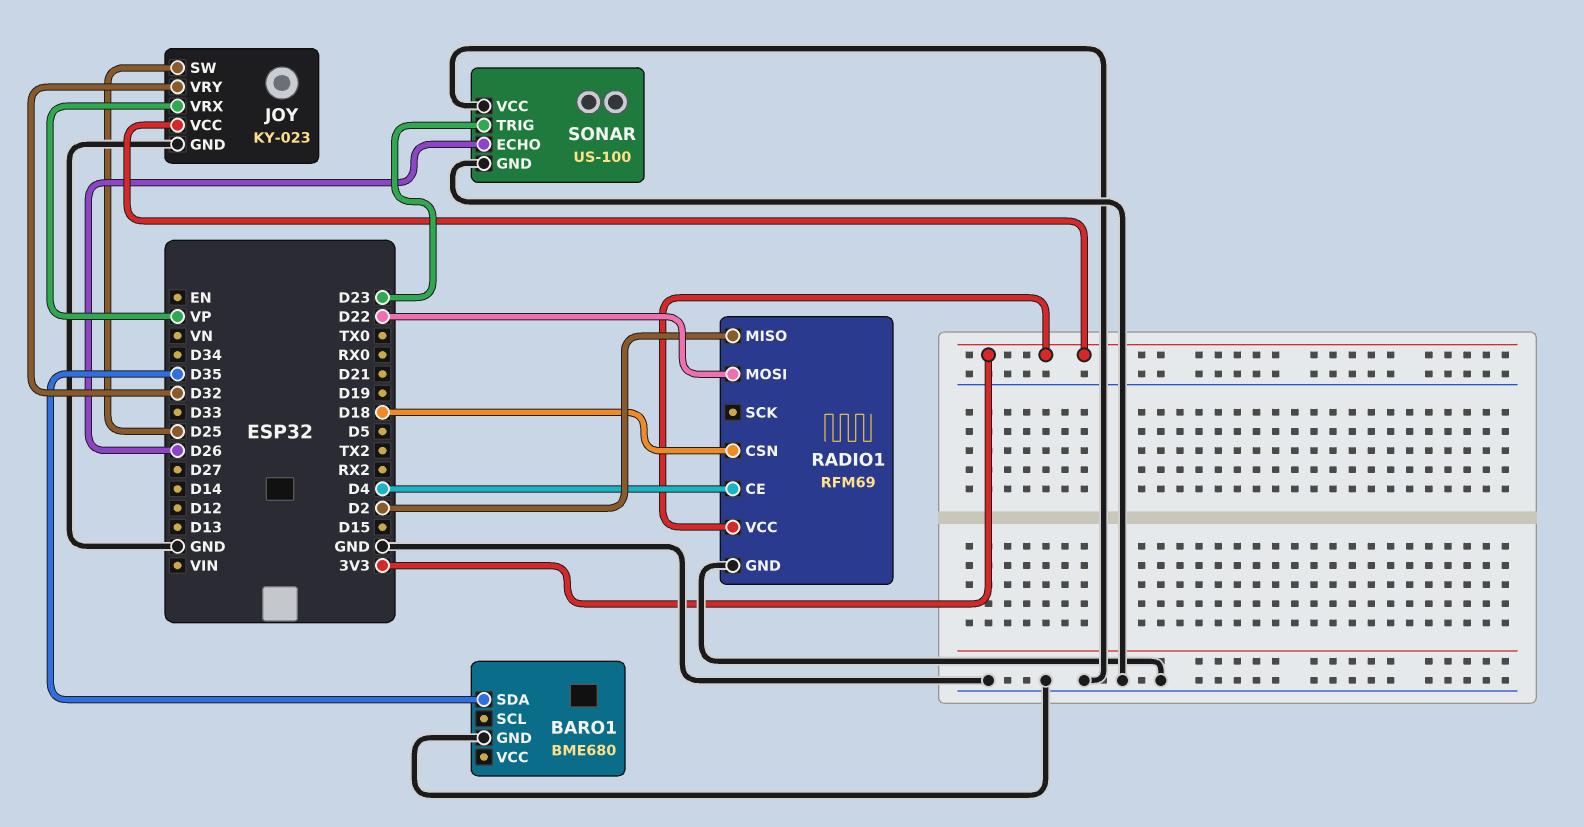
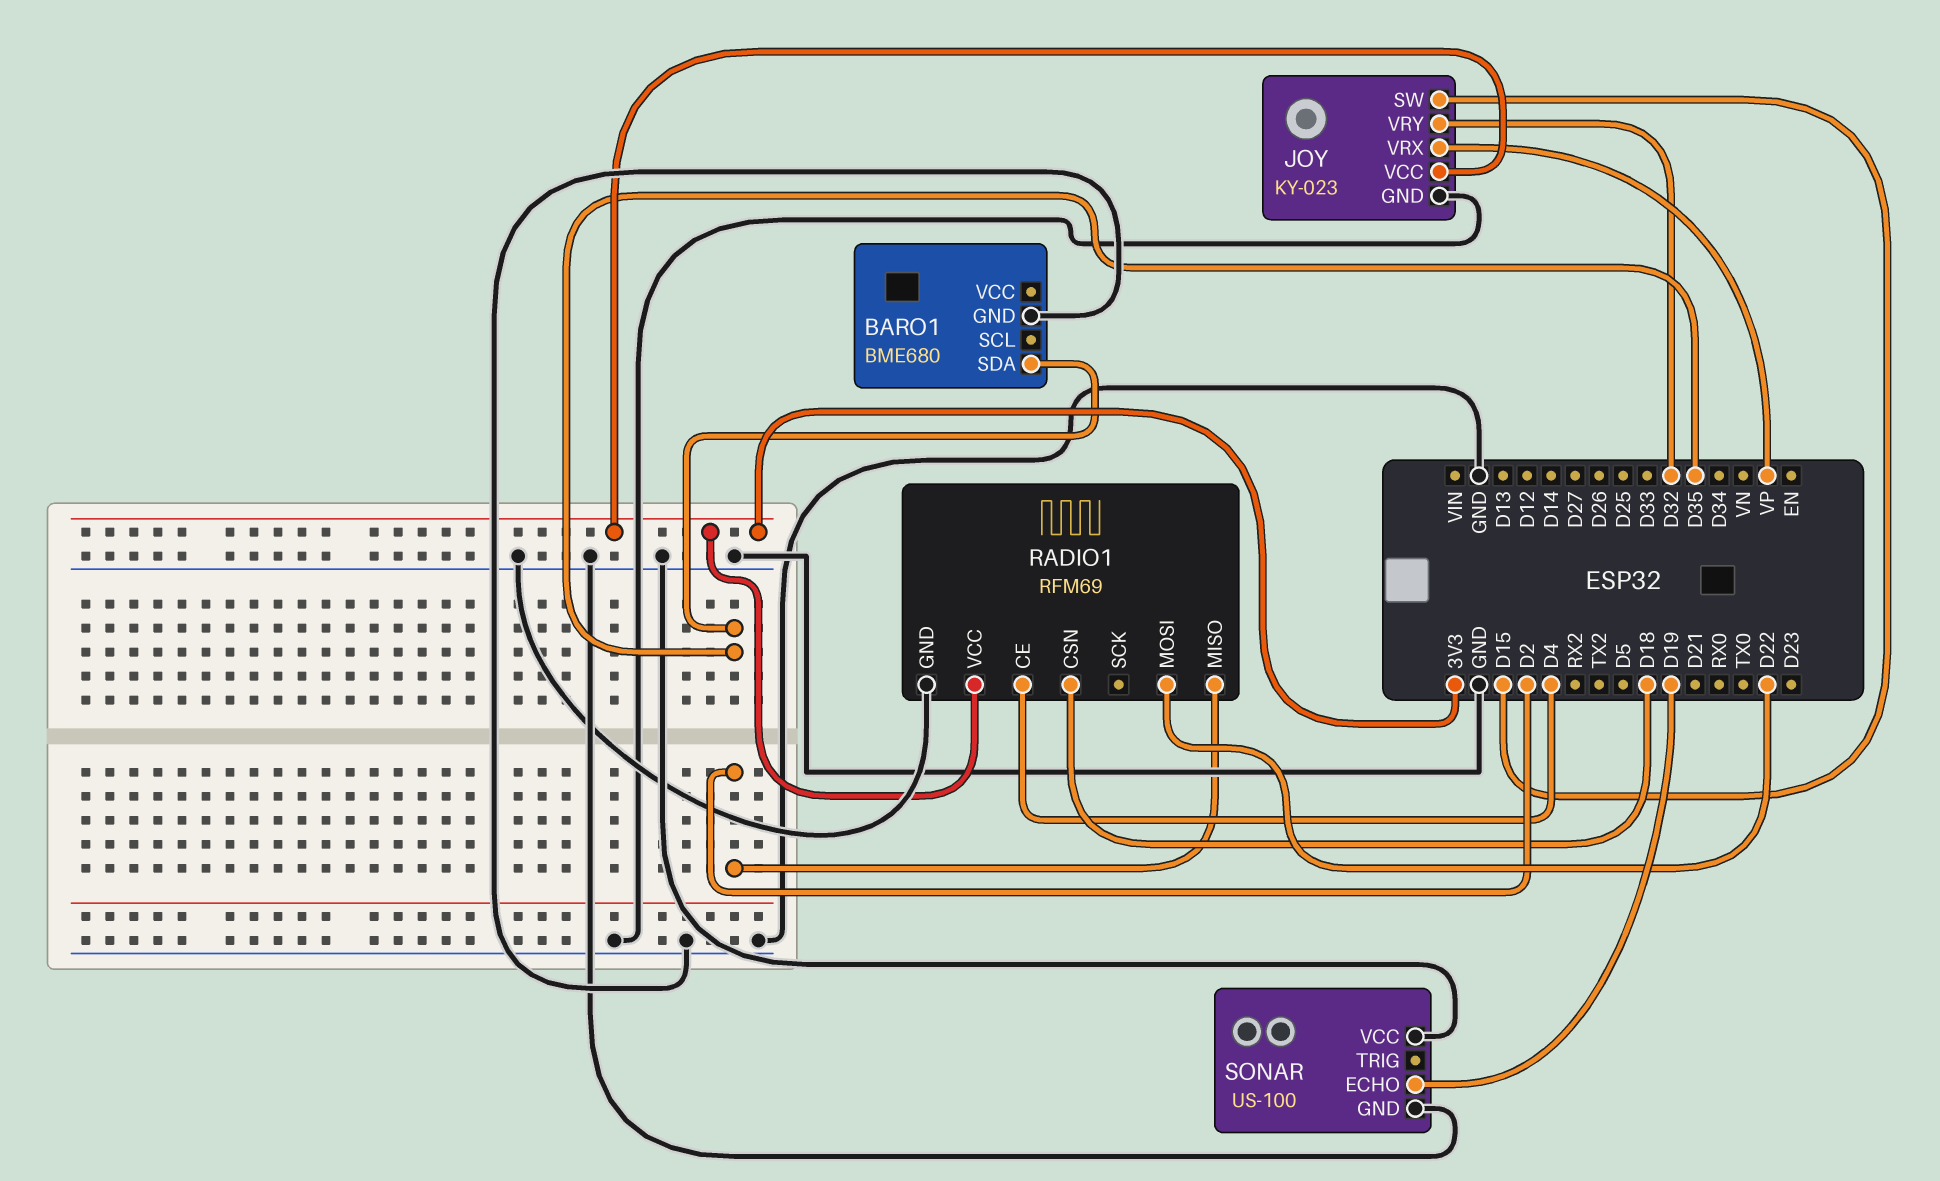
JOY pin SW: D25 -> D15
SONAR pin ECHO: D26 -> D19
SONAR pin TRIG: D23 -> none

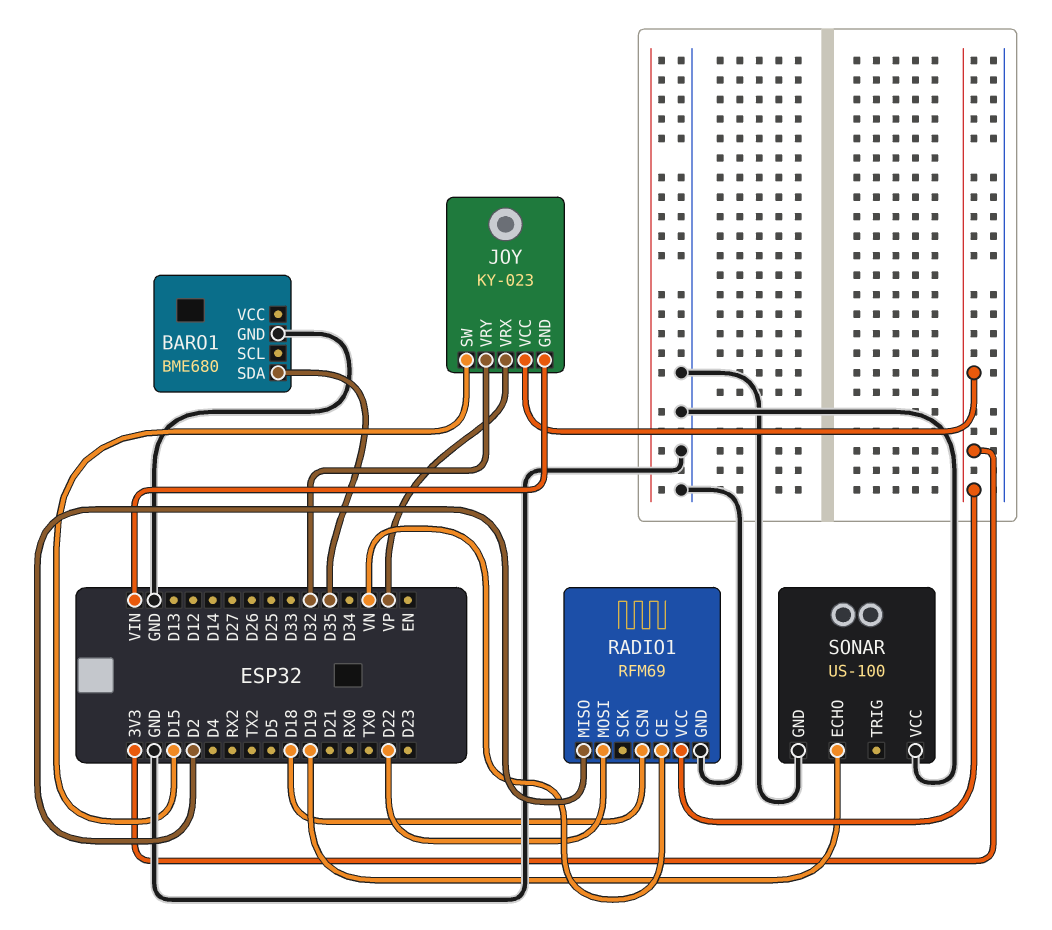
JOY pin GND: GND -> VIN
RADIO1 pin CE: D4 -> VN

